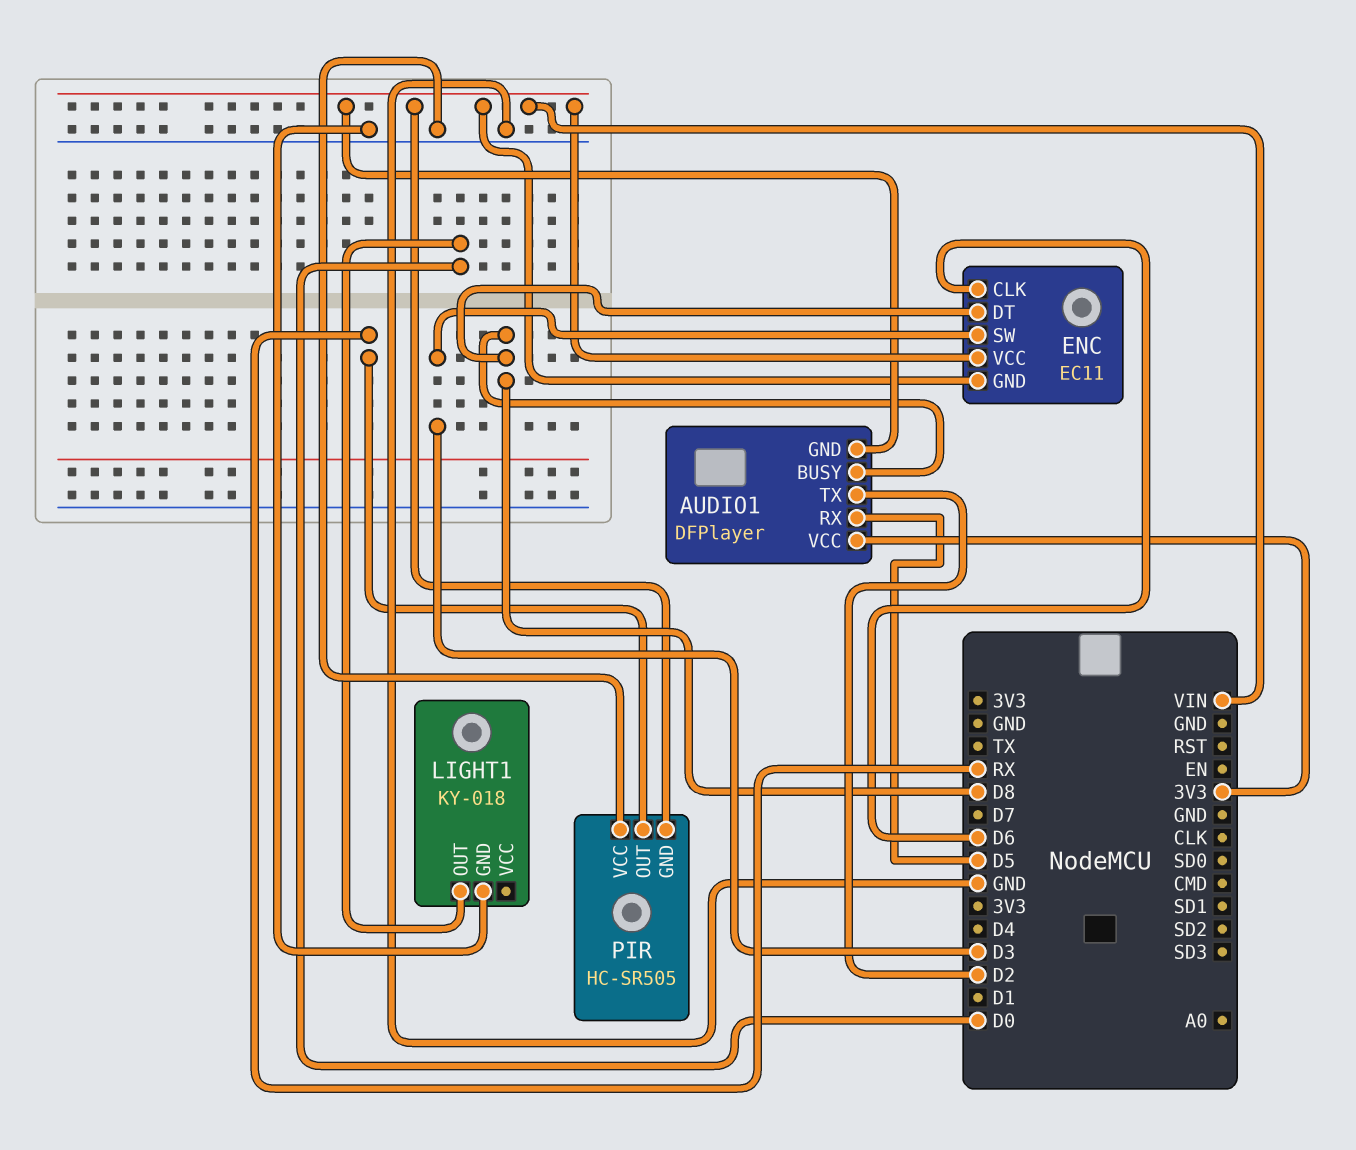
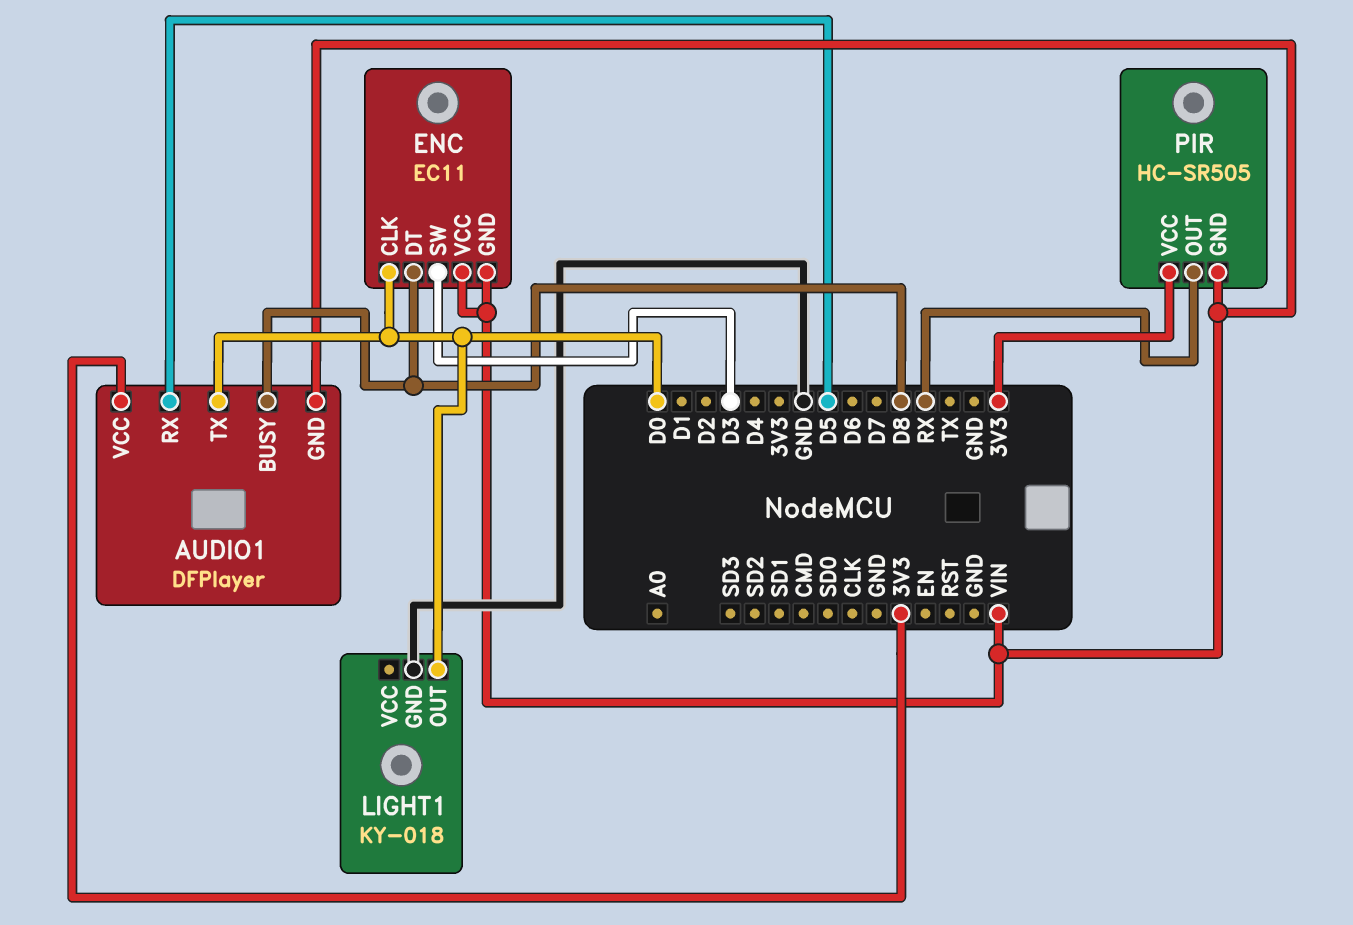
AUDIO1 pin TX: D2 -> D0
ENC pin CLK: D6 -> D0
PIR pin VCC: GND -> 3V3

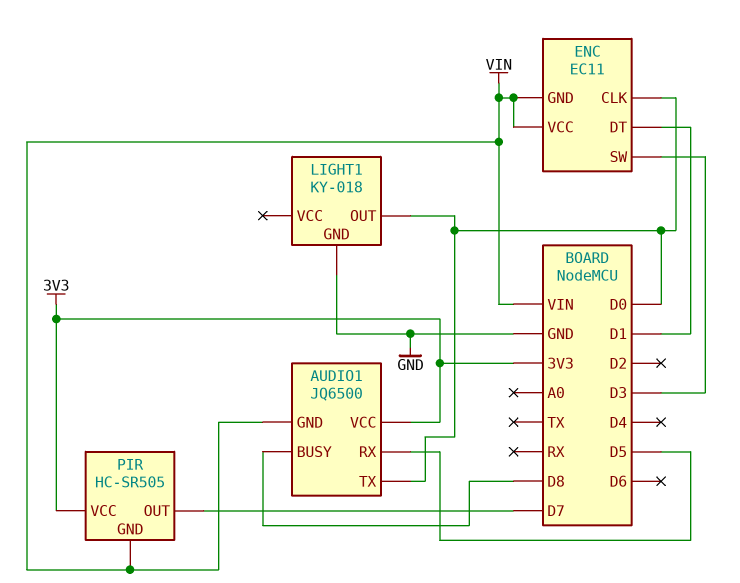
AUDIO1: DFPlayer -> JQ6500
ENC pin DT: D8 -> D1
PIR pin OUT: RX -> D7

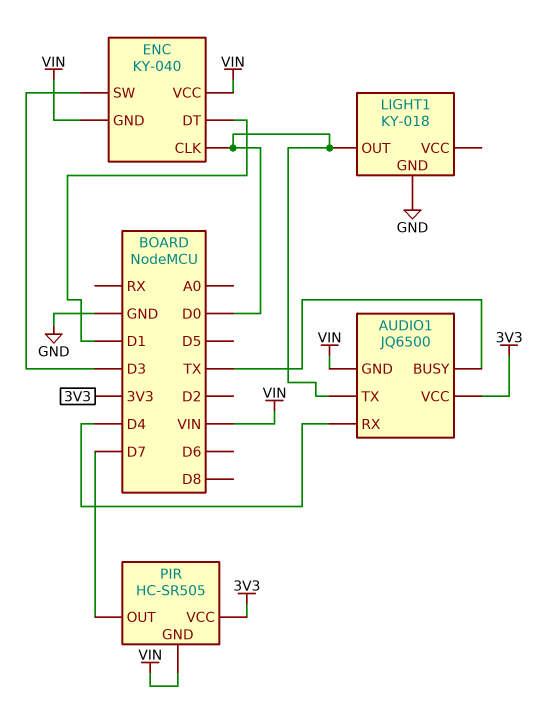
AUDIO1 pin BUSY: D8 -> TX
AUDIO1 pin RX: D5 -> D4
ENC: EC11 -> KY-040

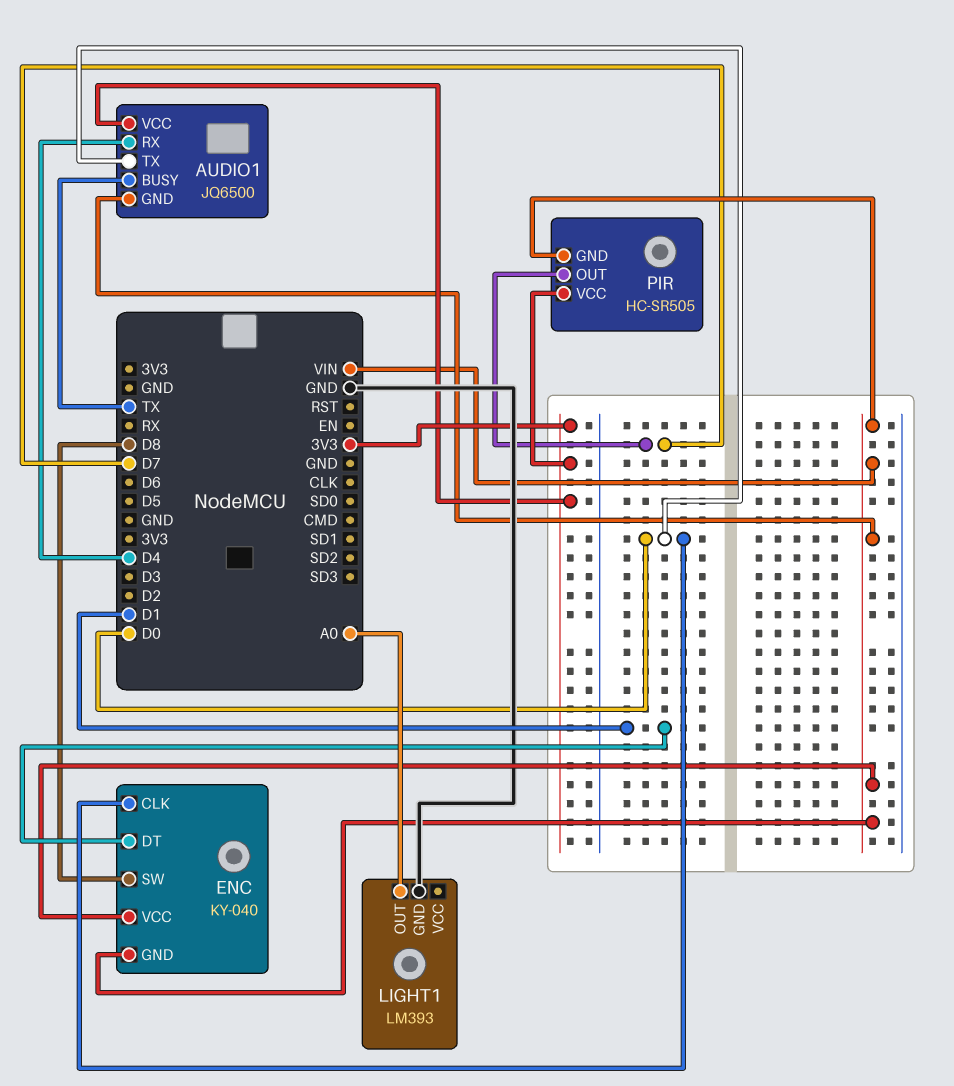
ENC pin SW: D3 -> D8
LIGHT1: KY-018 -> LM393
LIGHT1 pin OUT: D0 -> A0

